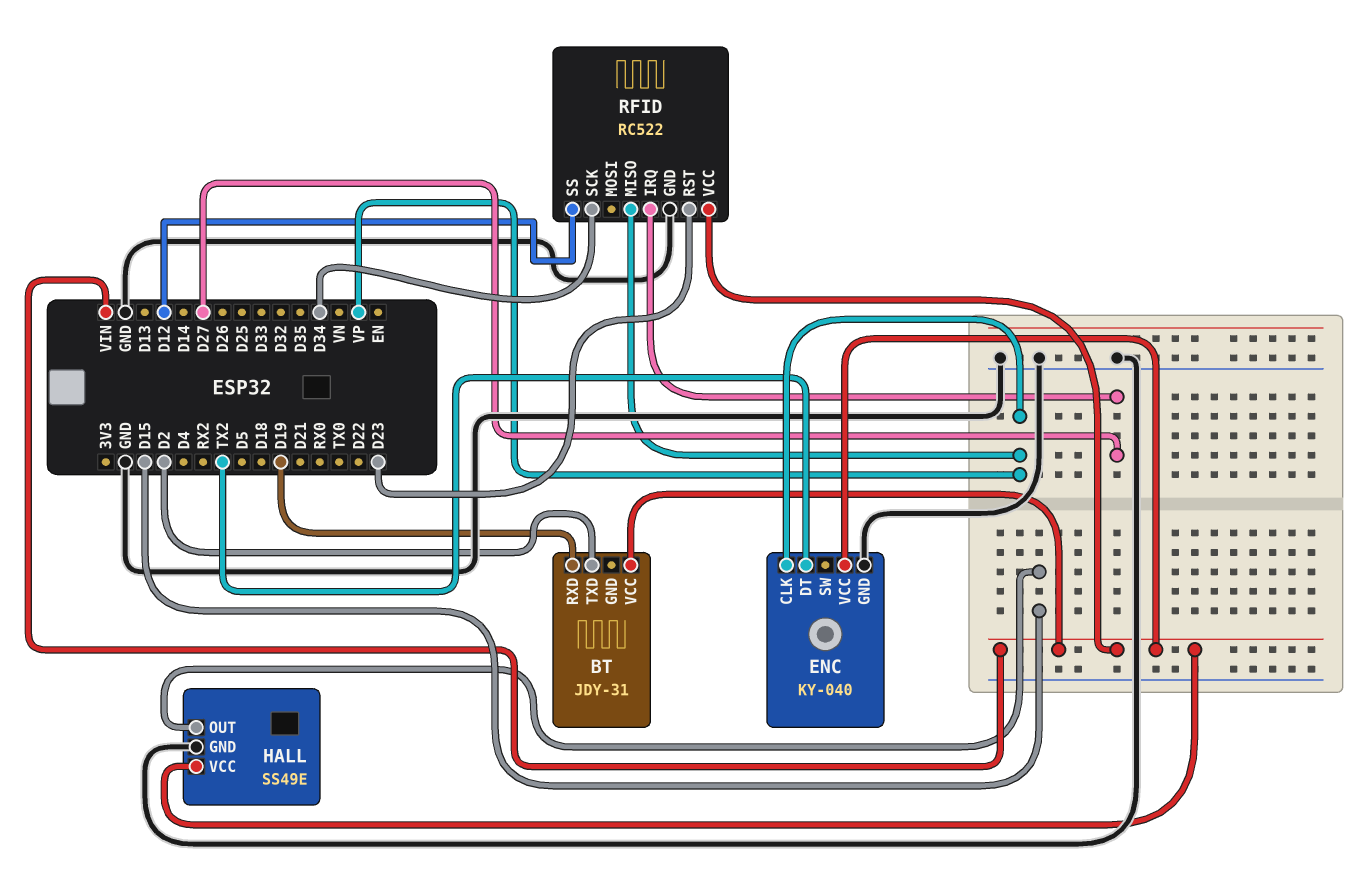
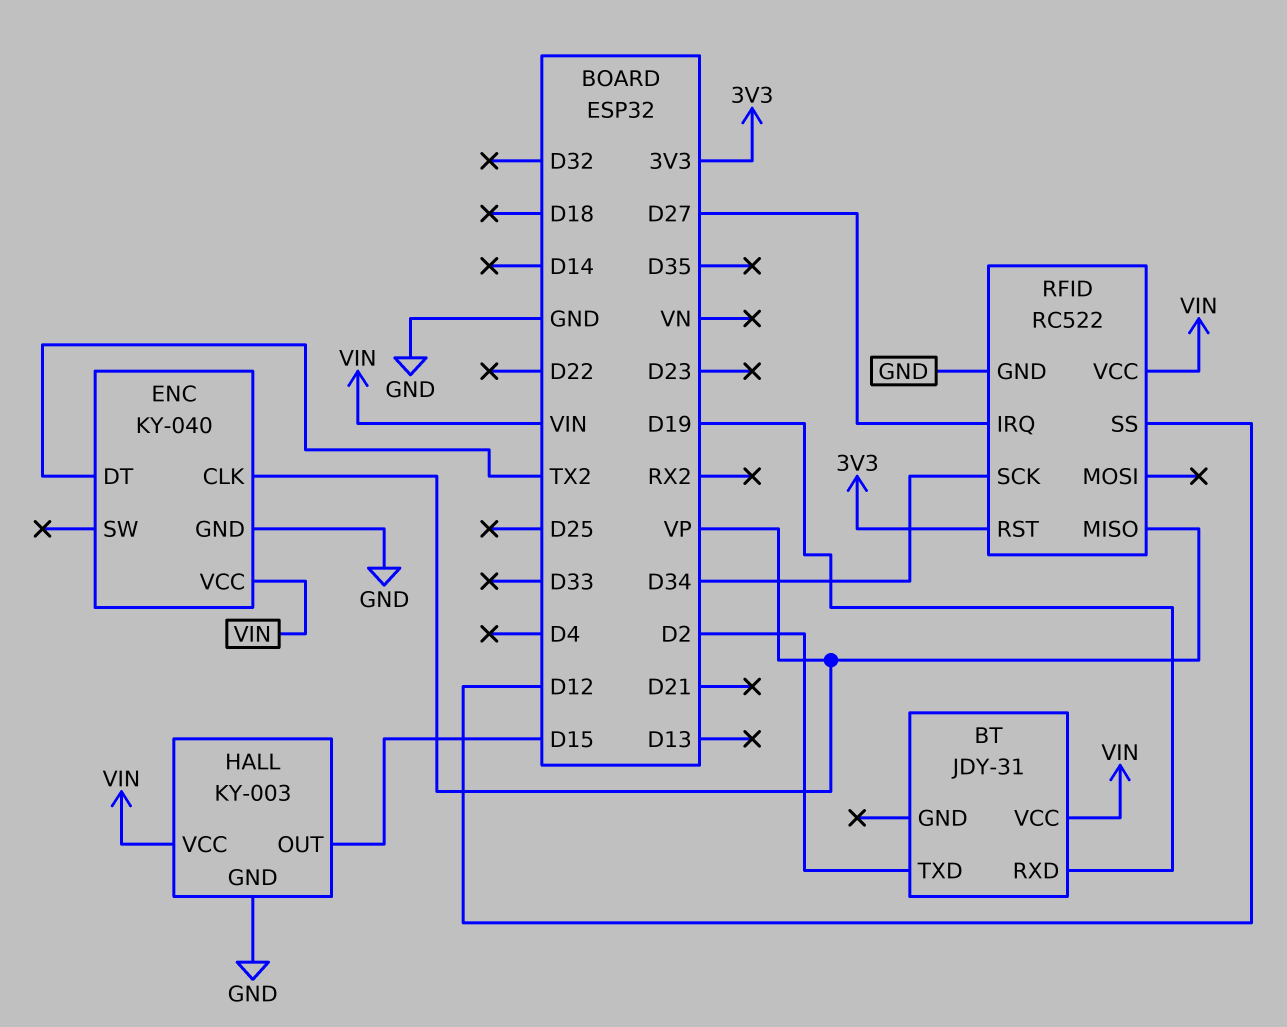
HALL: SS49E -> KY-003
RFID pin RST: D23 -> 3V3

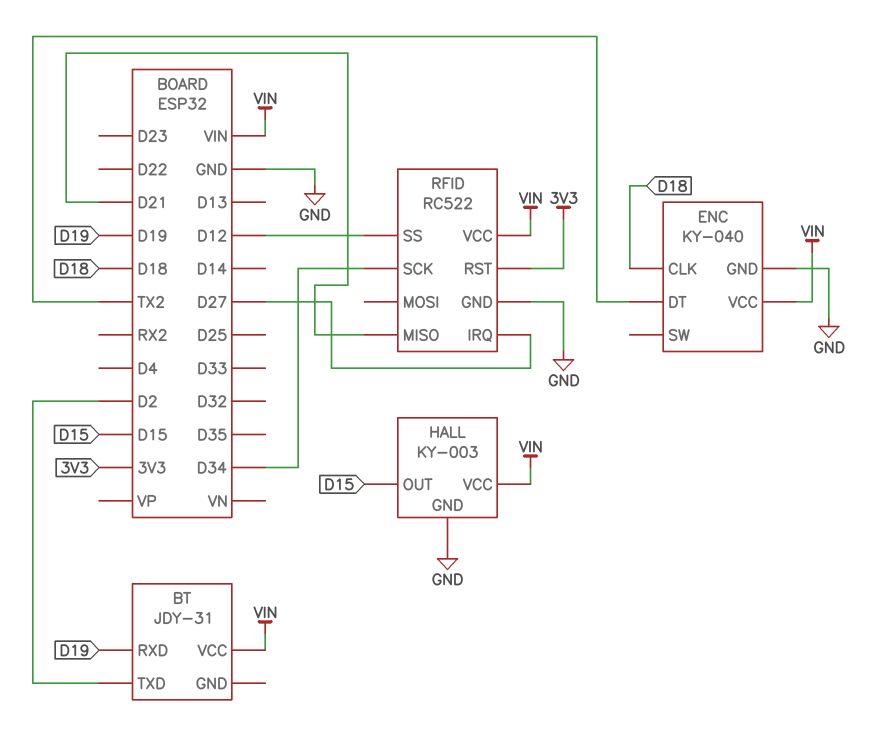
ENC pin CLK: VP -> D18
RFID pin MISO: VP -> D21

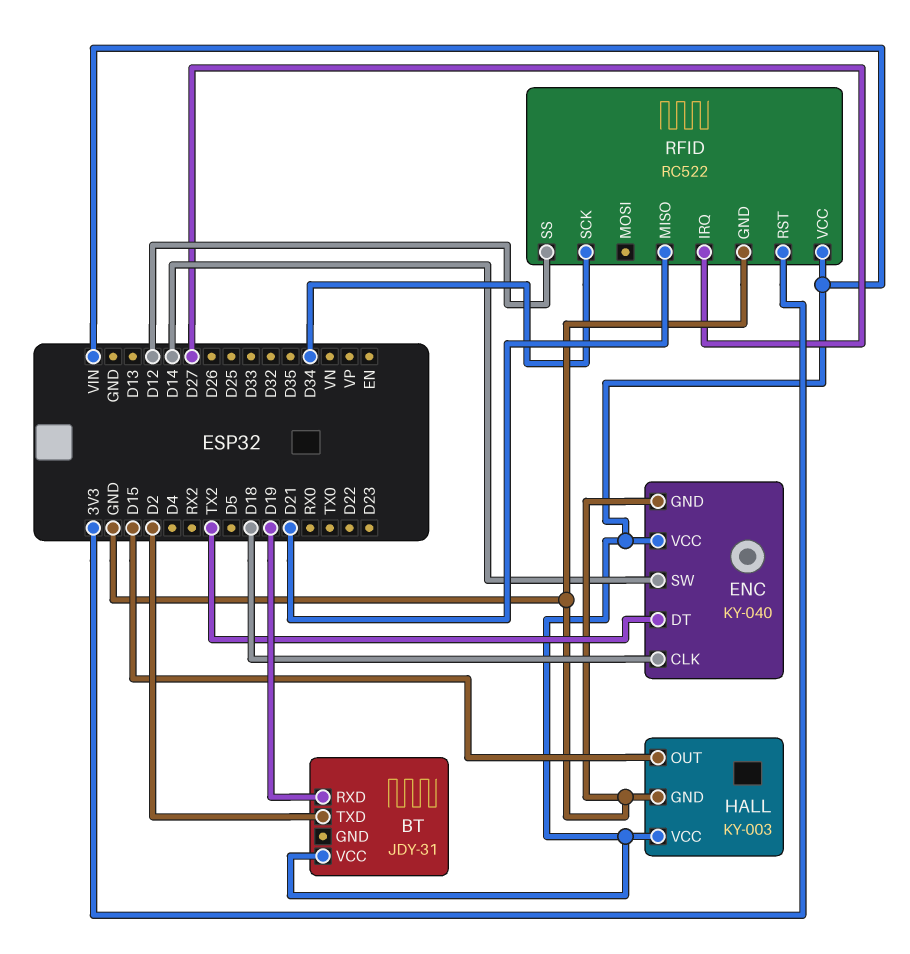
ENC pin SW: none -> D14

